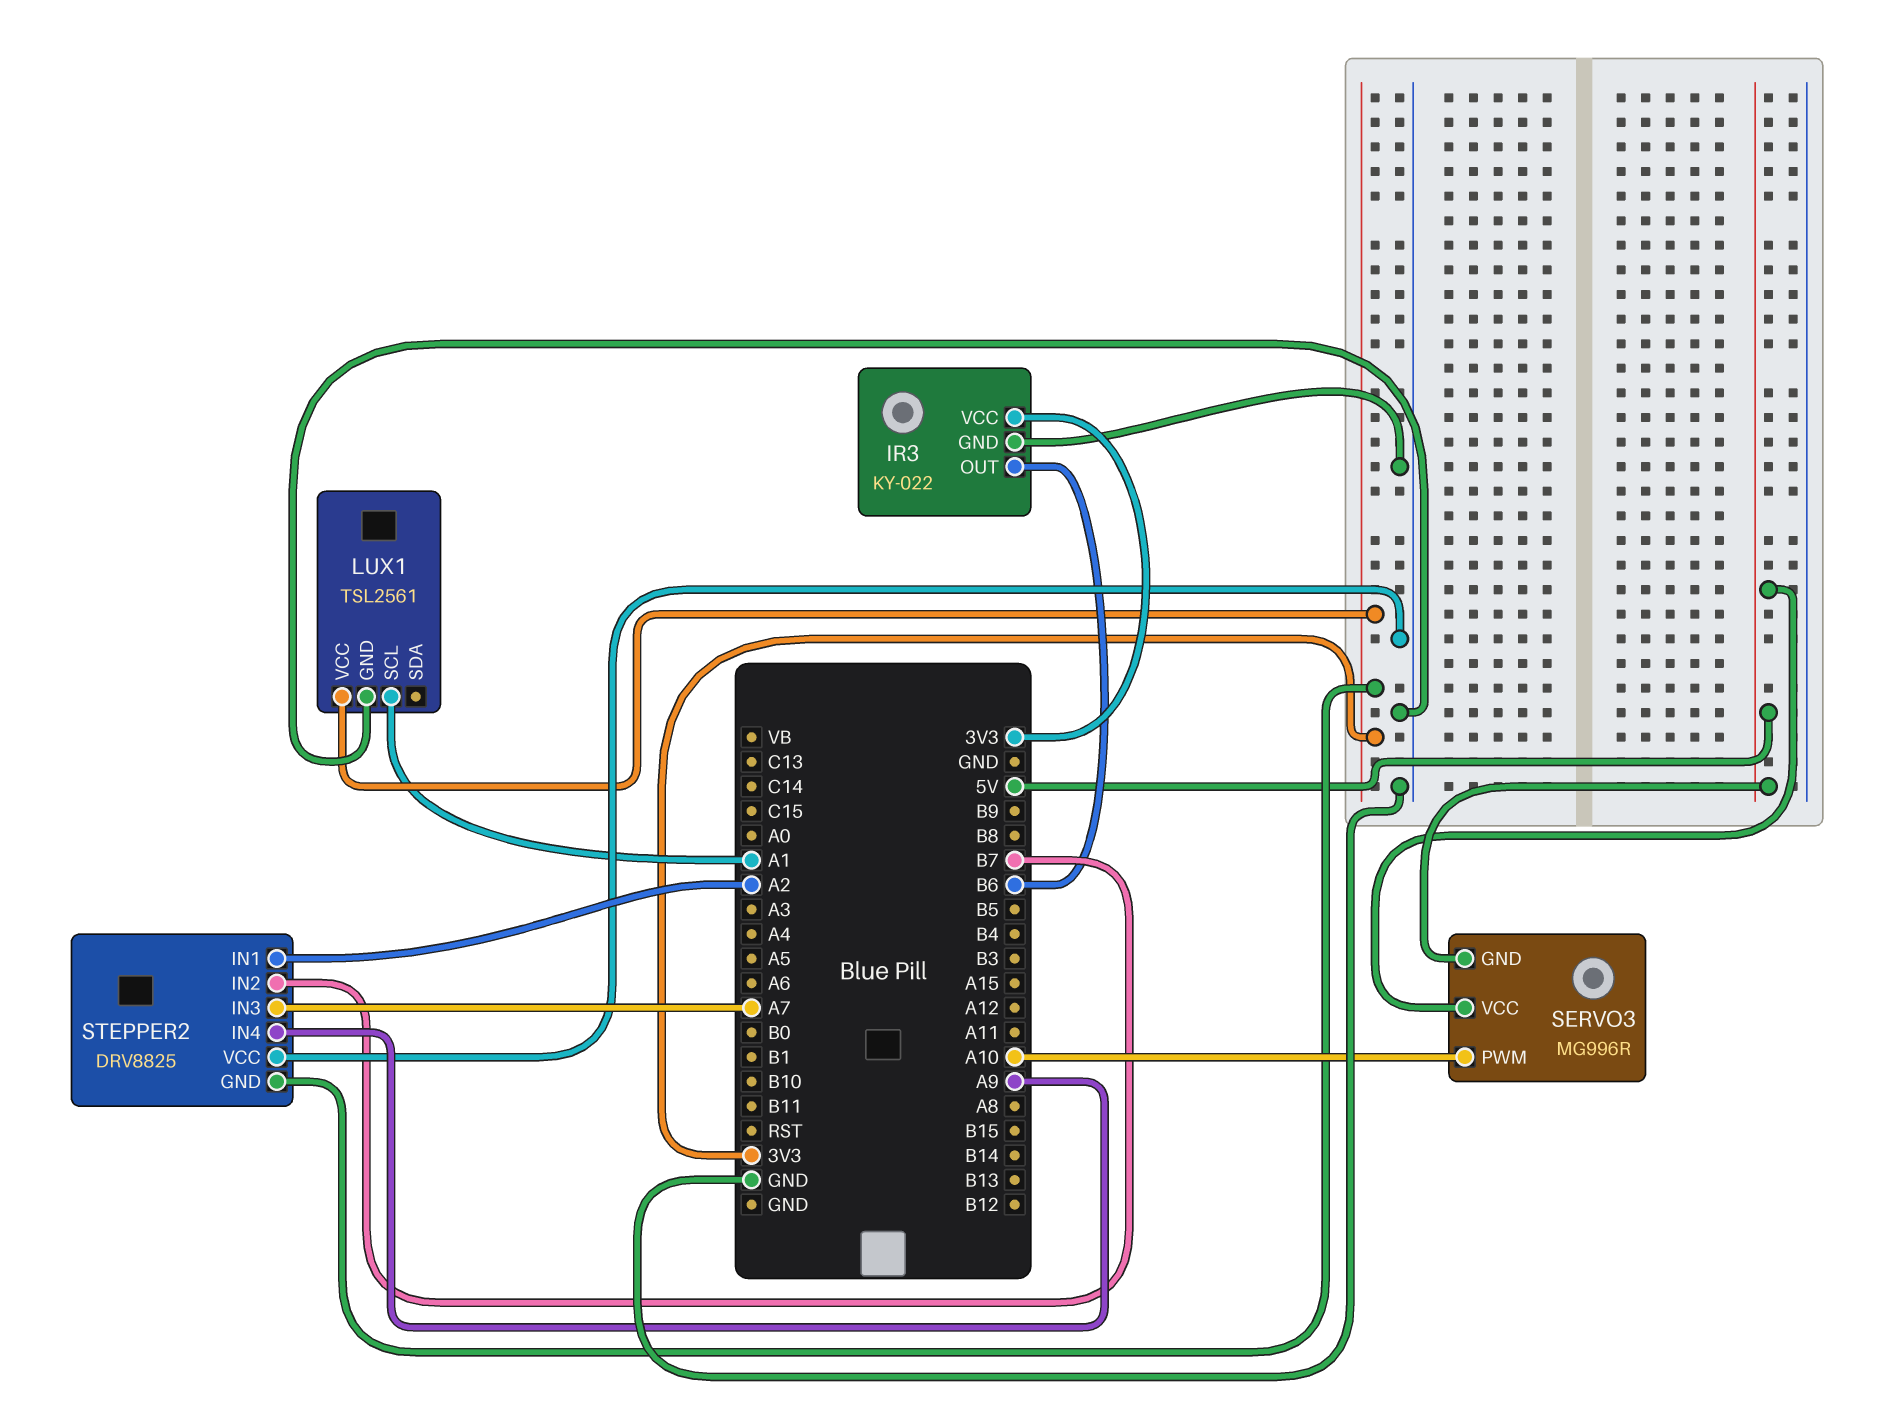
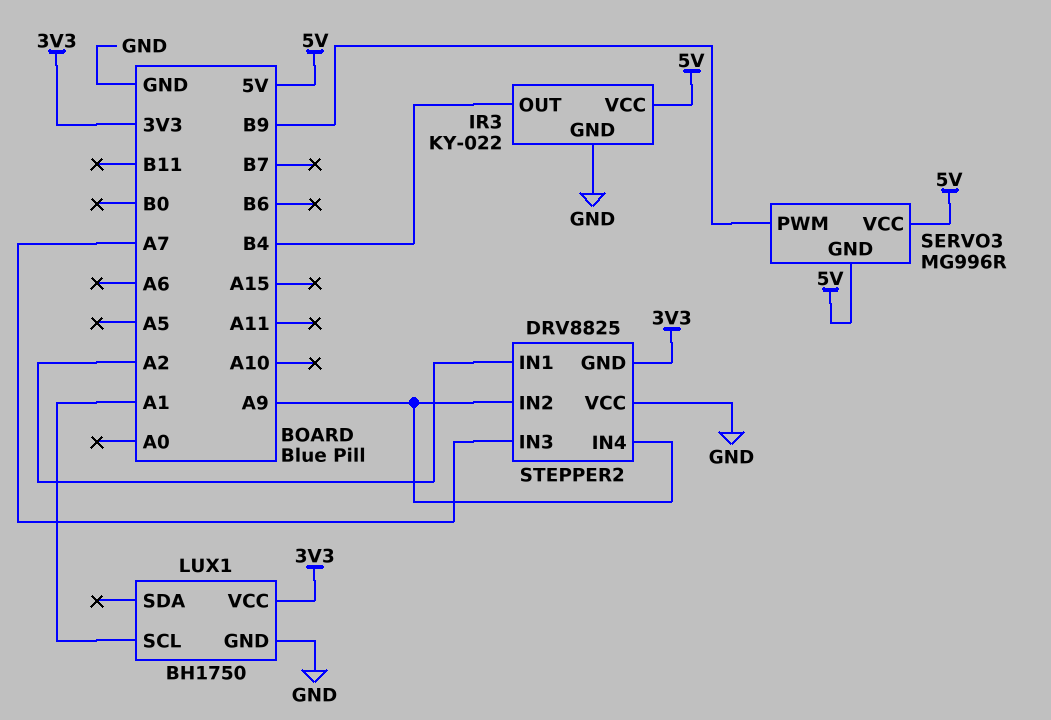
IR3 pin OUT: B6 -> B4
IR3 pin VCC: 3V3 -> 5V
LUX1: TSL2561 -> BH1750
SERVO3 pin PWM: A10 -> B9
STEPPER2 pin IN2: B7 -> A9

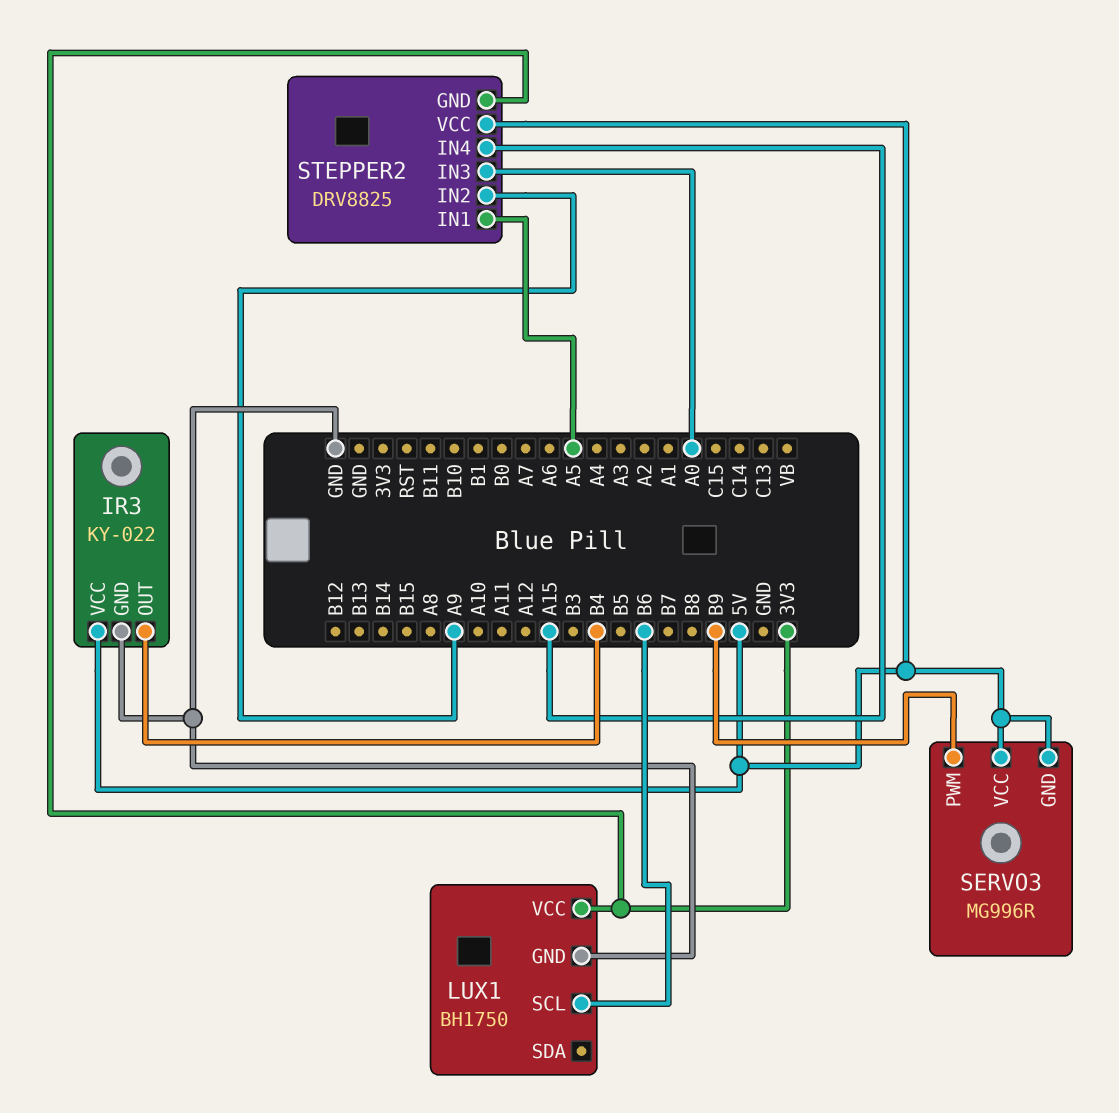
LUX1 pin SCL: A1 -> B6
STEPPER2 pin IN1: A2 -> A5
STEPPER2 pin IN3: A7 -> A0
STEPPER2 pin IN4: A9 -> A15
STEPPER2 pin VCC: GND -> 5V

